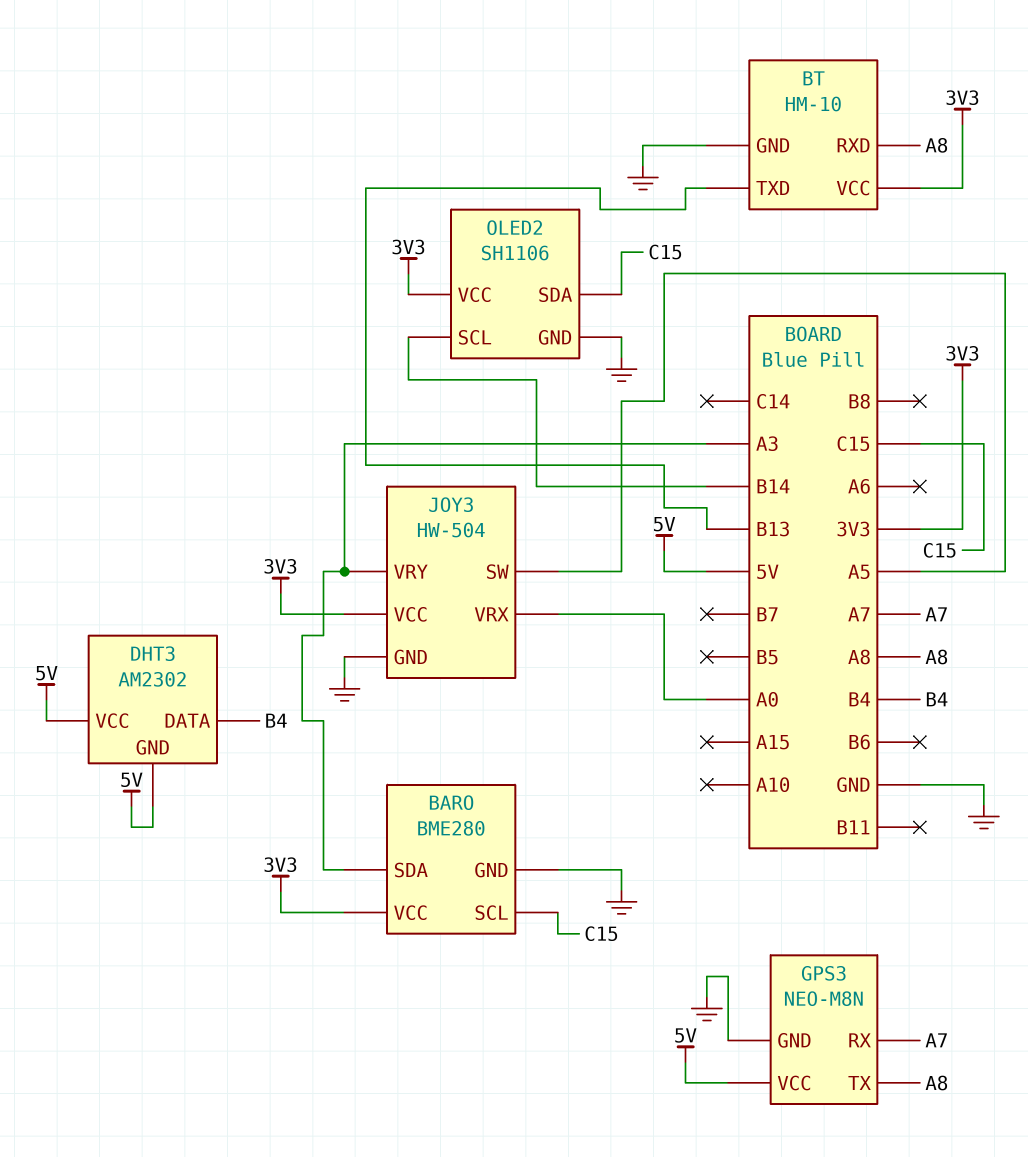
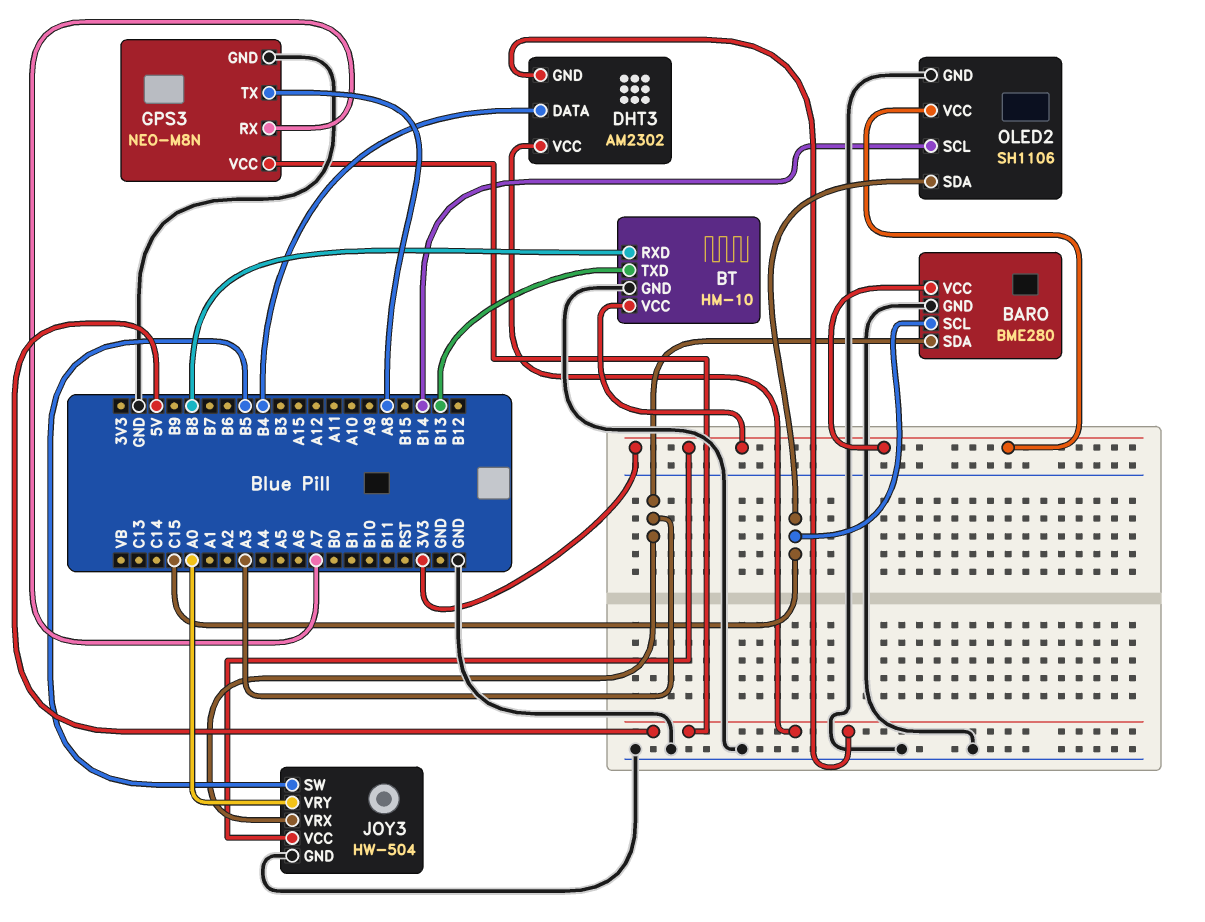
BT pin RXD: A8 -> B8
JOY3 pin SW: A5 -> B5
JOY3 pin VRX: A0 -> A3
JOY3 pin VRY: A3 -> A0

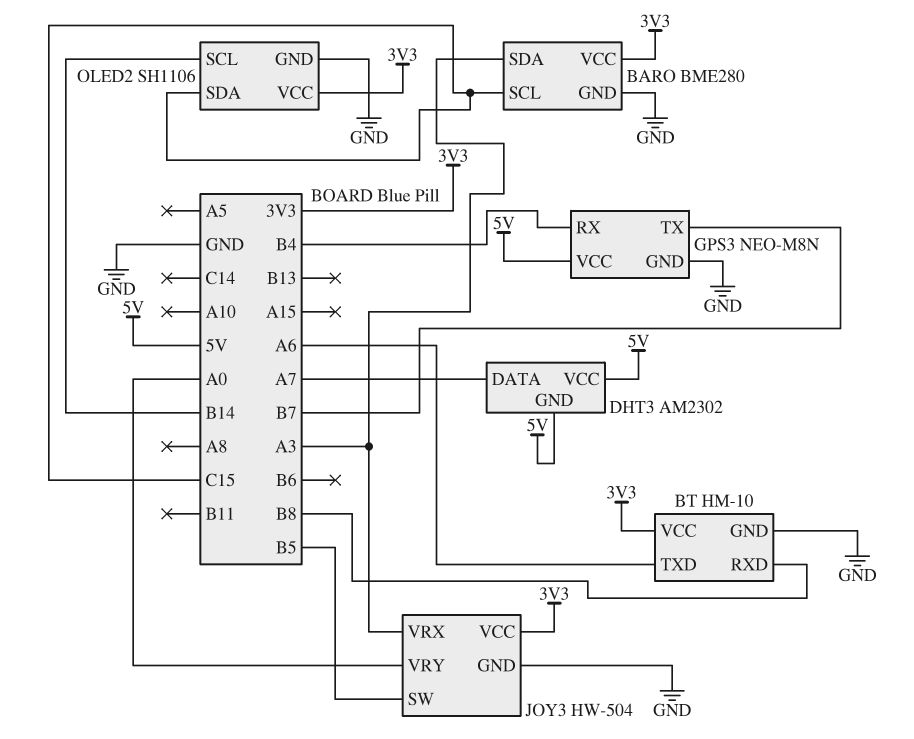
BT pin TXD: B13 -> A6
DHT3 pin DATA: B4 -> A7
GPS3 pin RX: A7 -> B4
GPS3 pin TX: A8 -> B7

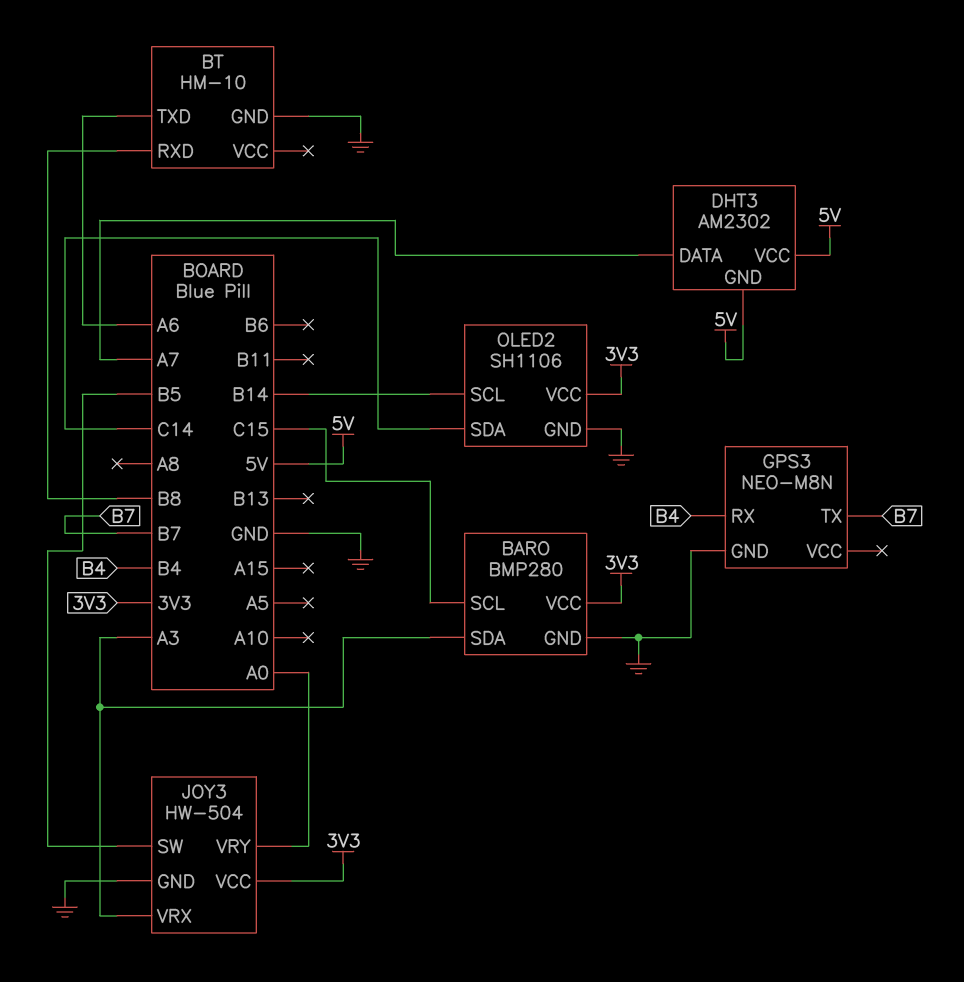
BARO: BME280 -> BMP280
BT pin VCC: 3V3 -> none
GPS3 pin VCC: 5V -> none
OLED2 pin SDA: C15 -> C14

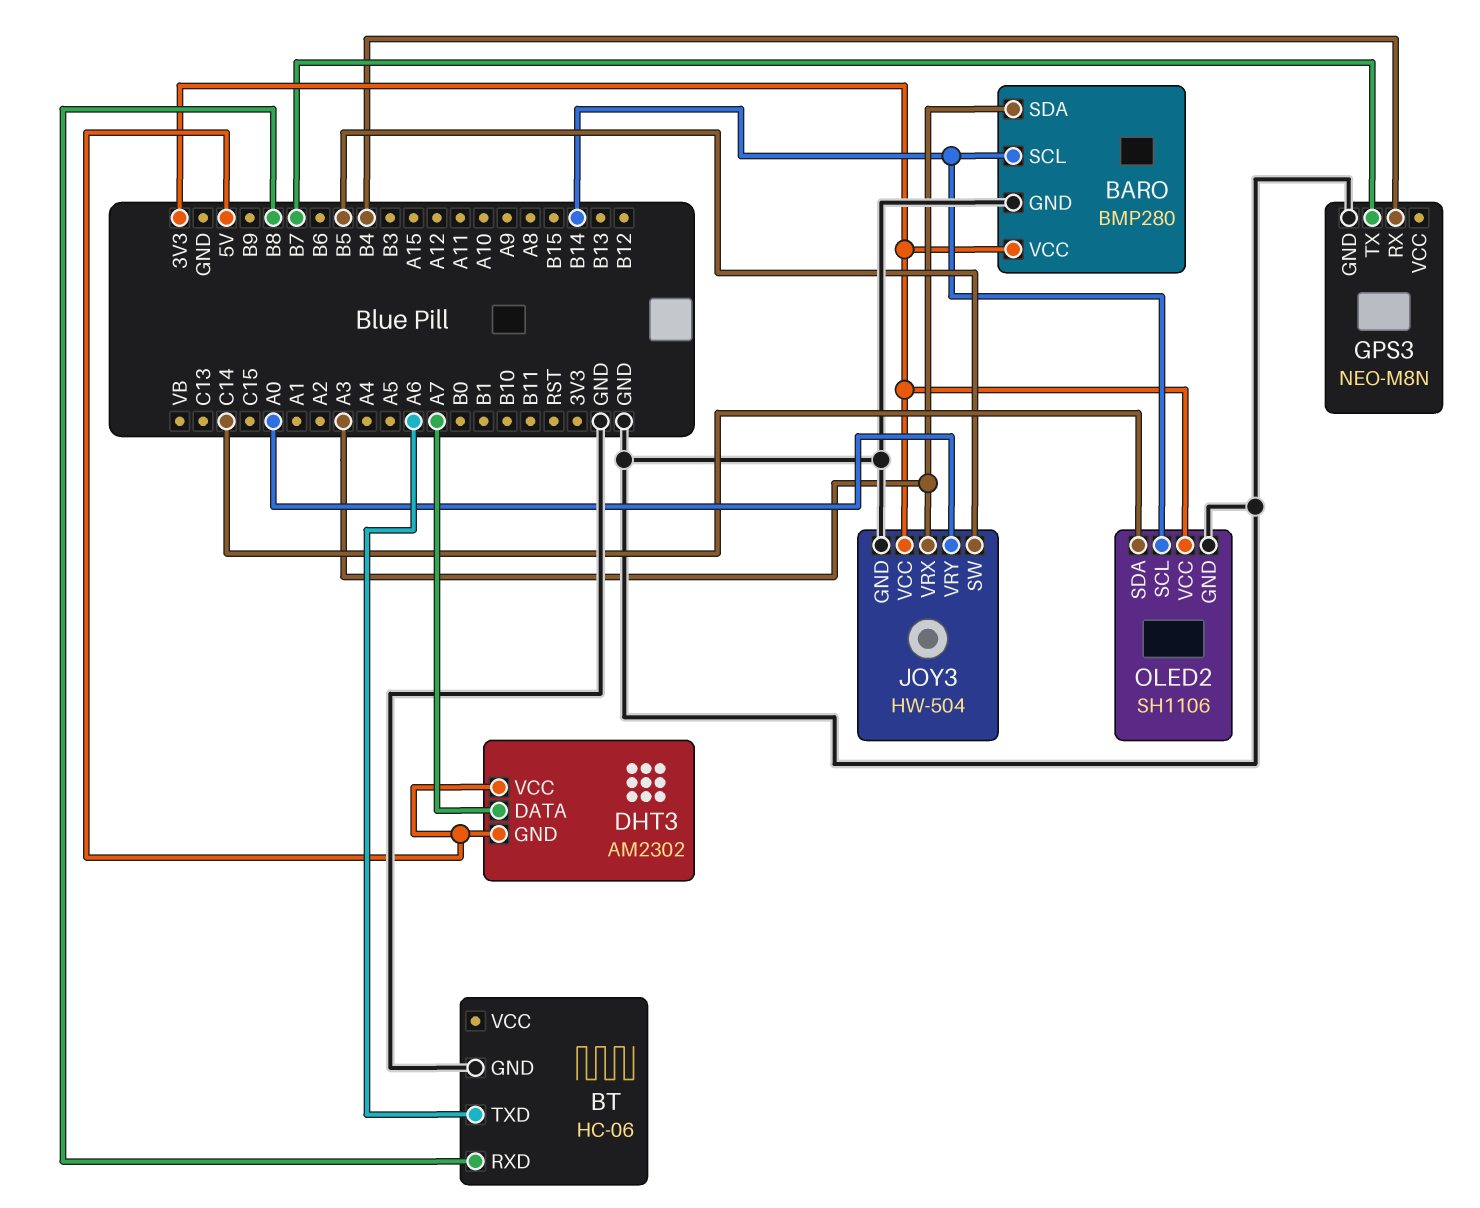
BARO pin SCL: C15 -> B14
BT: HM-10 -> HC-06

